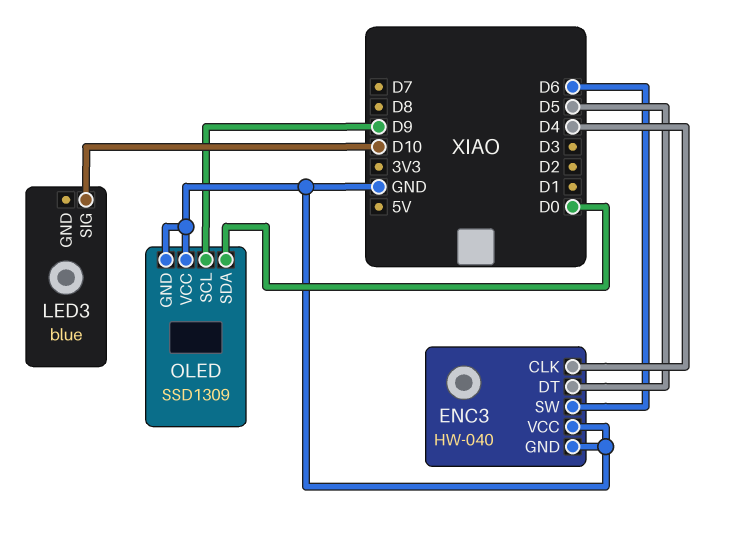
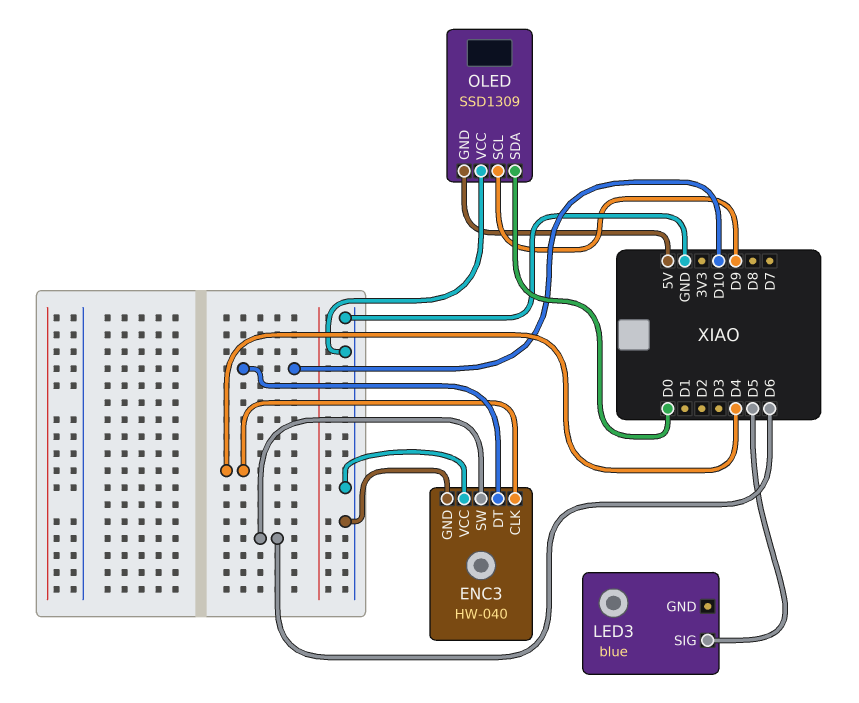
ENC3 pin DT: D5 -> D10
LED3 pin SIG: D10 -> D5
OLED pin GND: GND -> 5V

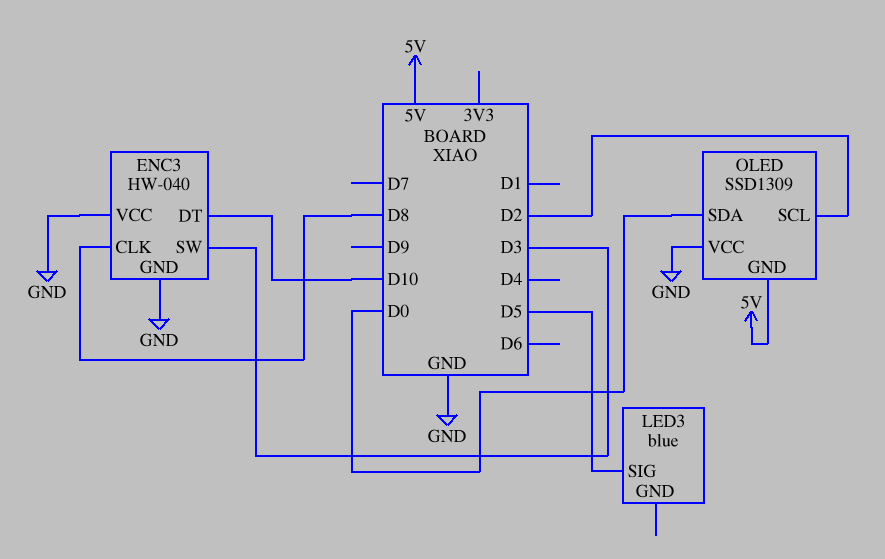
ENC3 pin CLK: D4 -> D8
ENC3 pin SW: D6 -> D3
OLED pin SCL: D9 -> D2

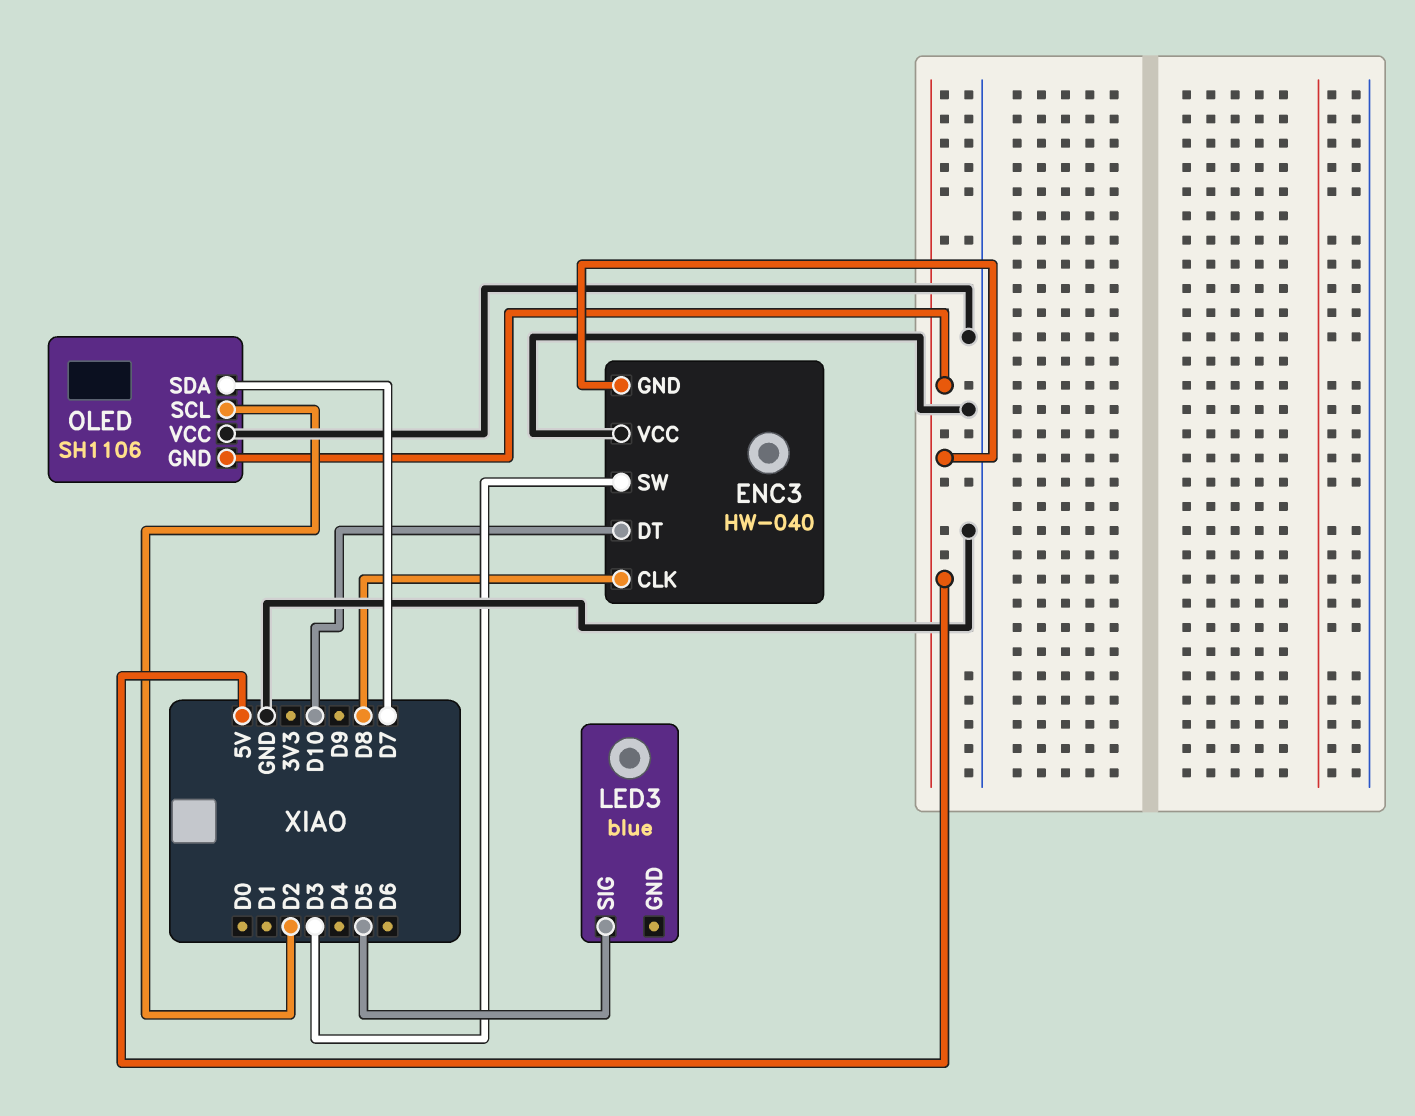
ENC3 pin GND: GND -> 5V
OLED: SSD1309 -> SH1106
OLED pin SDA: D0 -> D7

